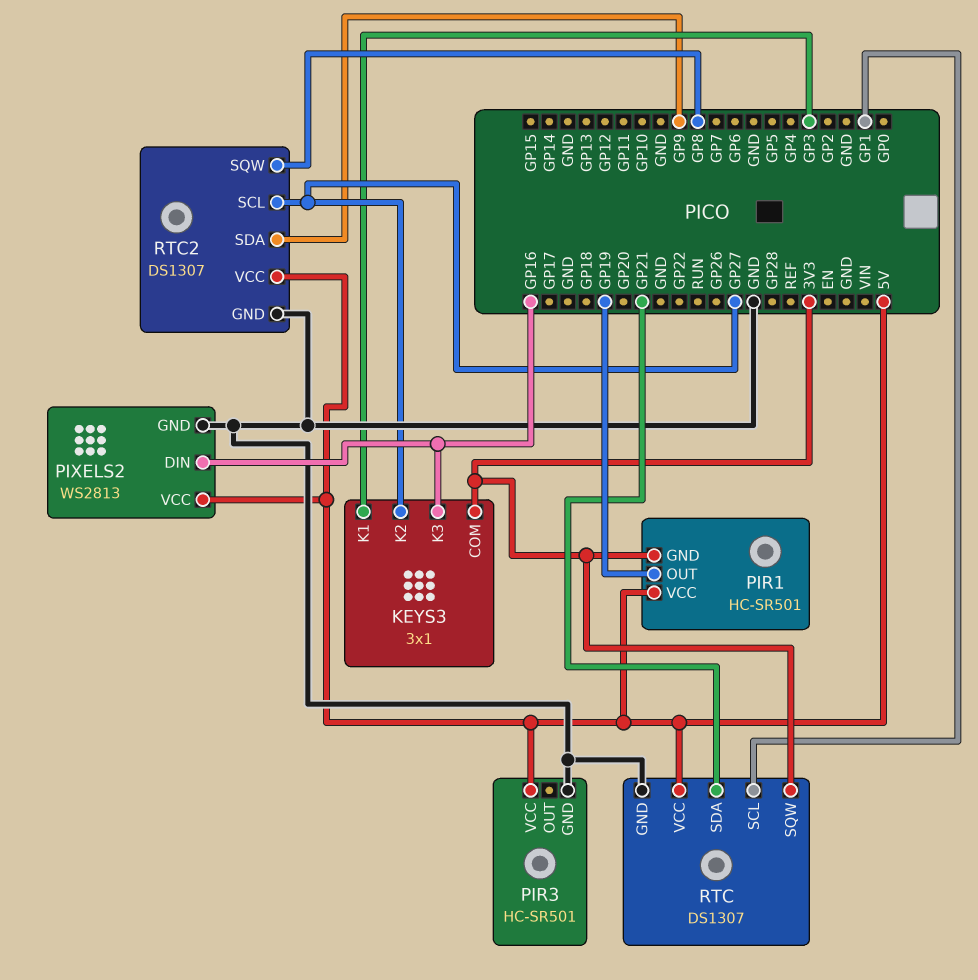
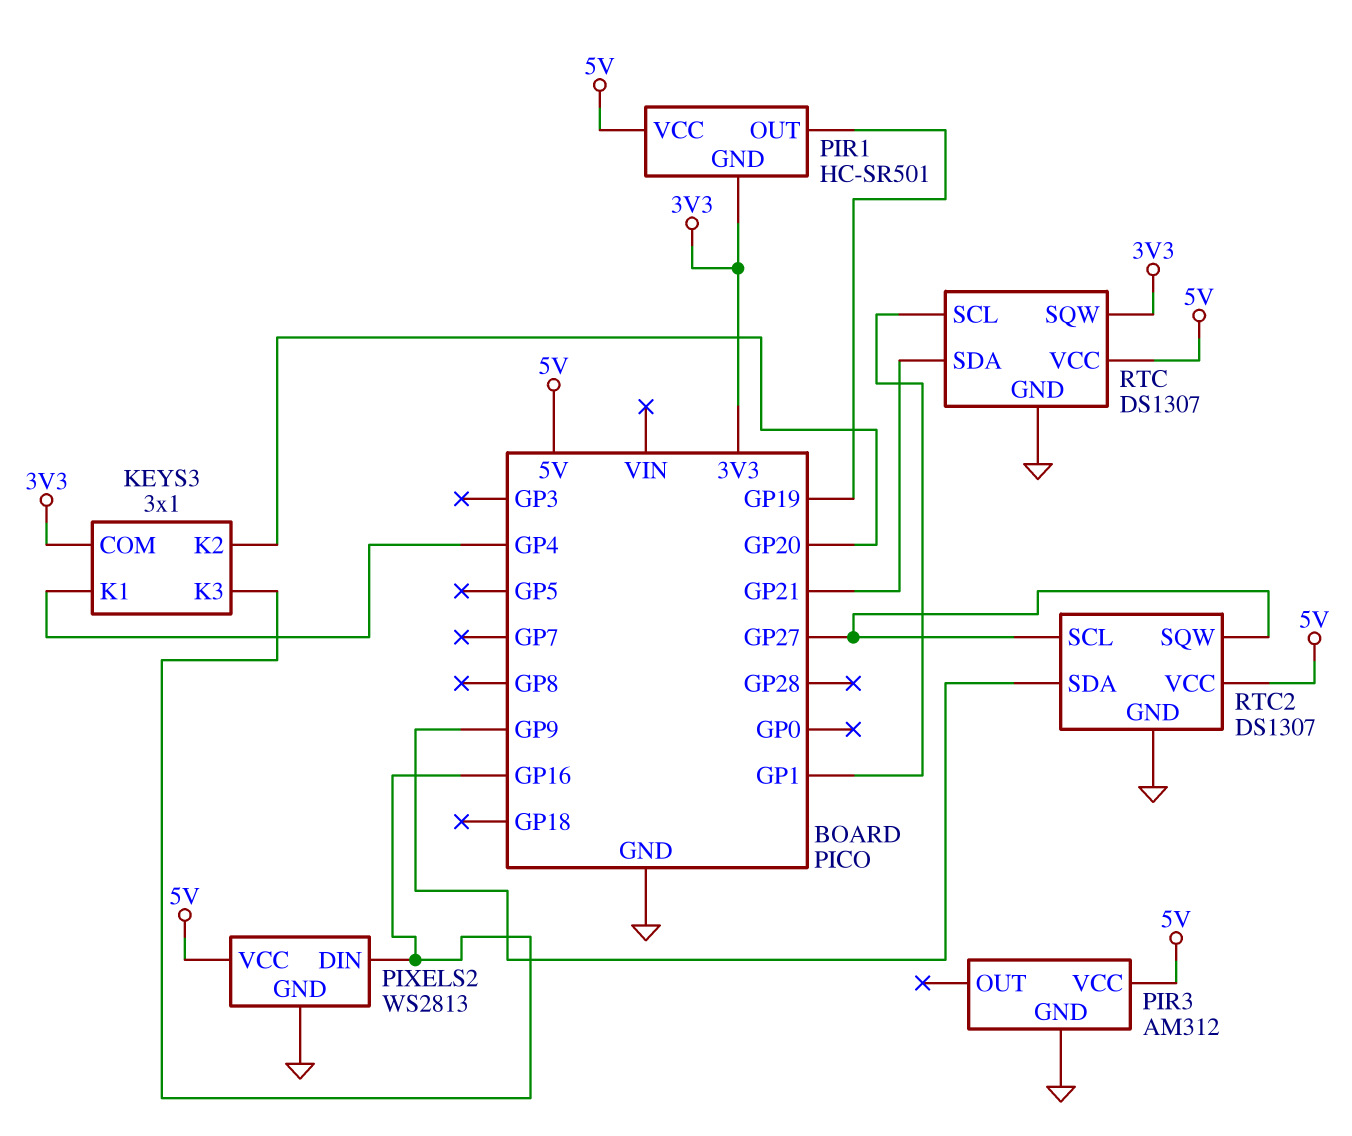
KEYS3 pin K1: GP3 -> GP4
KEYS3 pin K2: GP27 -> GP20
PIR3: HC-SR501 -> AM312
RTC2 pin SQW: GP8 -> GP27

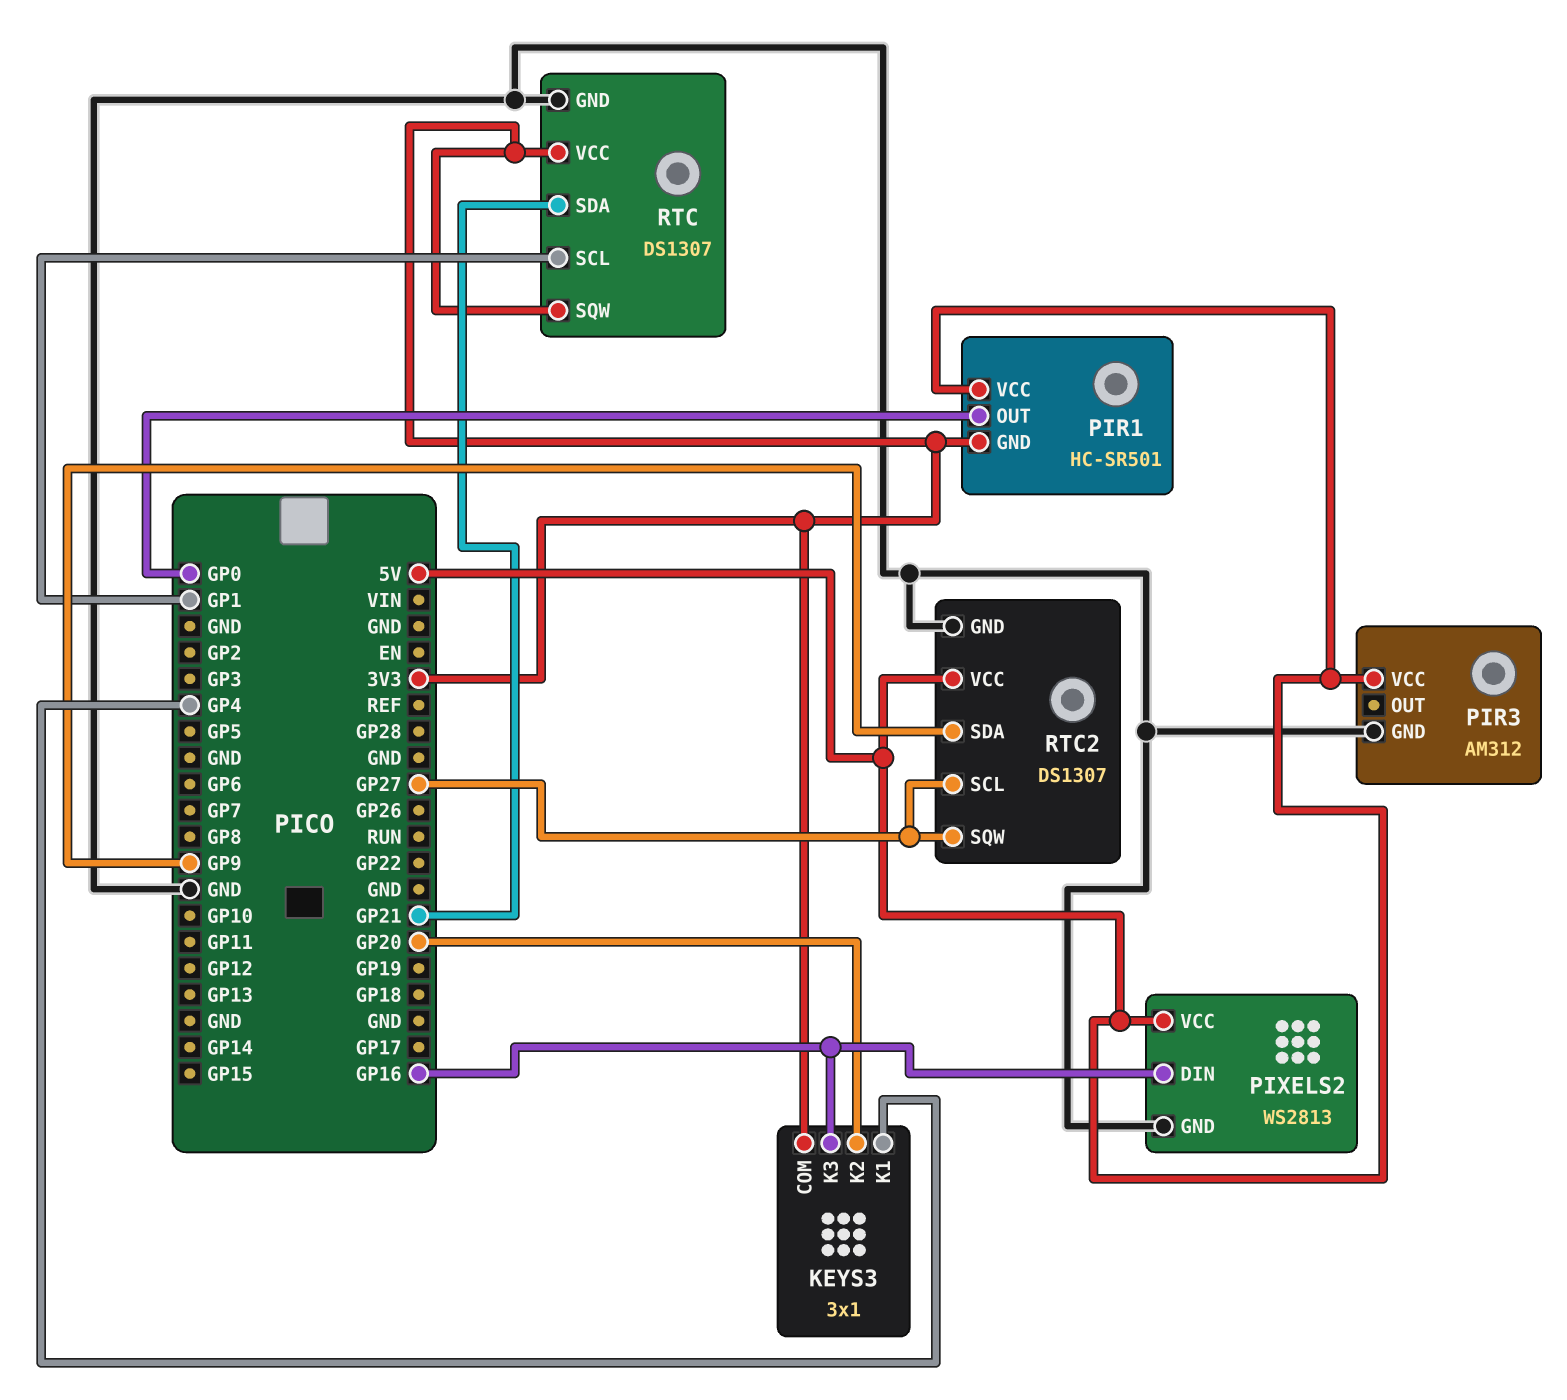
PIR1 pin OUT: GP19 -> GP0
RTC pin VCC: 5V -> 3V3

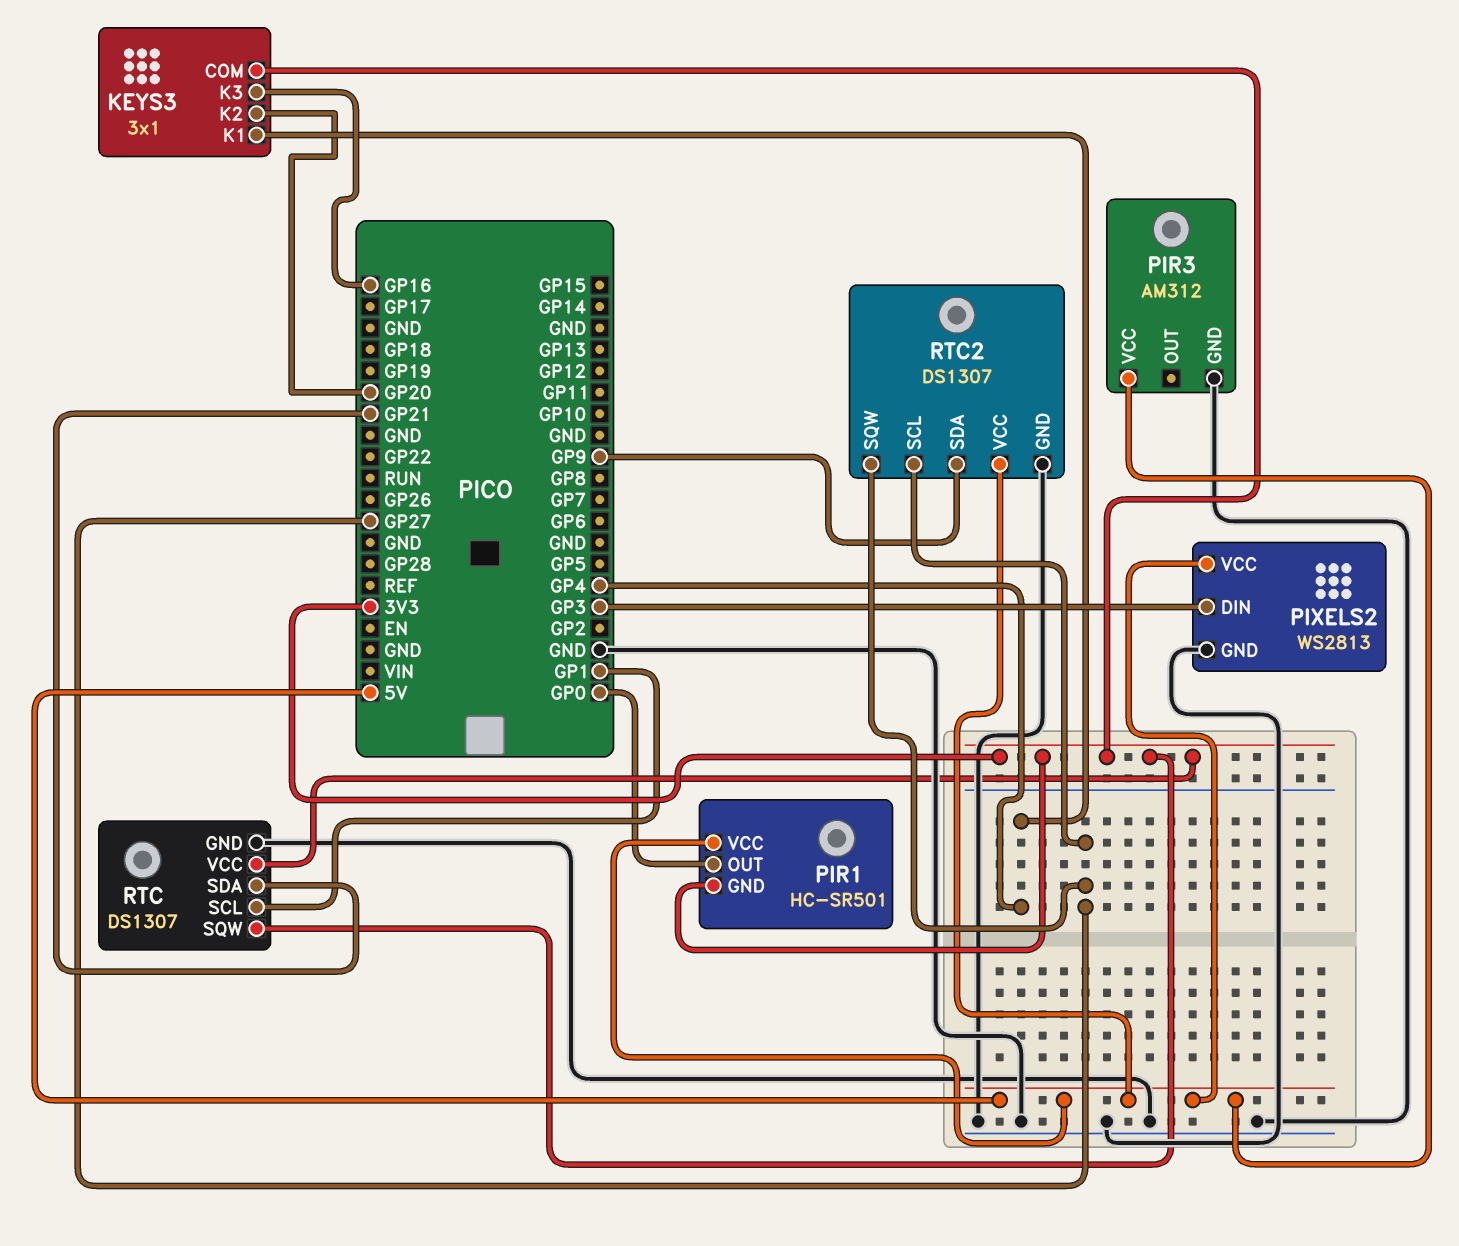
PIXELS2 pin DIN: GP16 -> GP3

